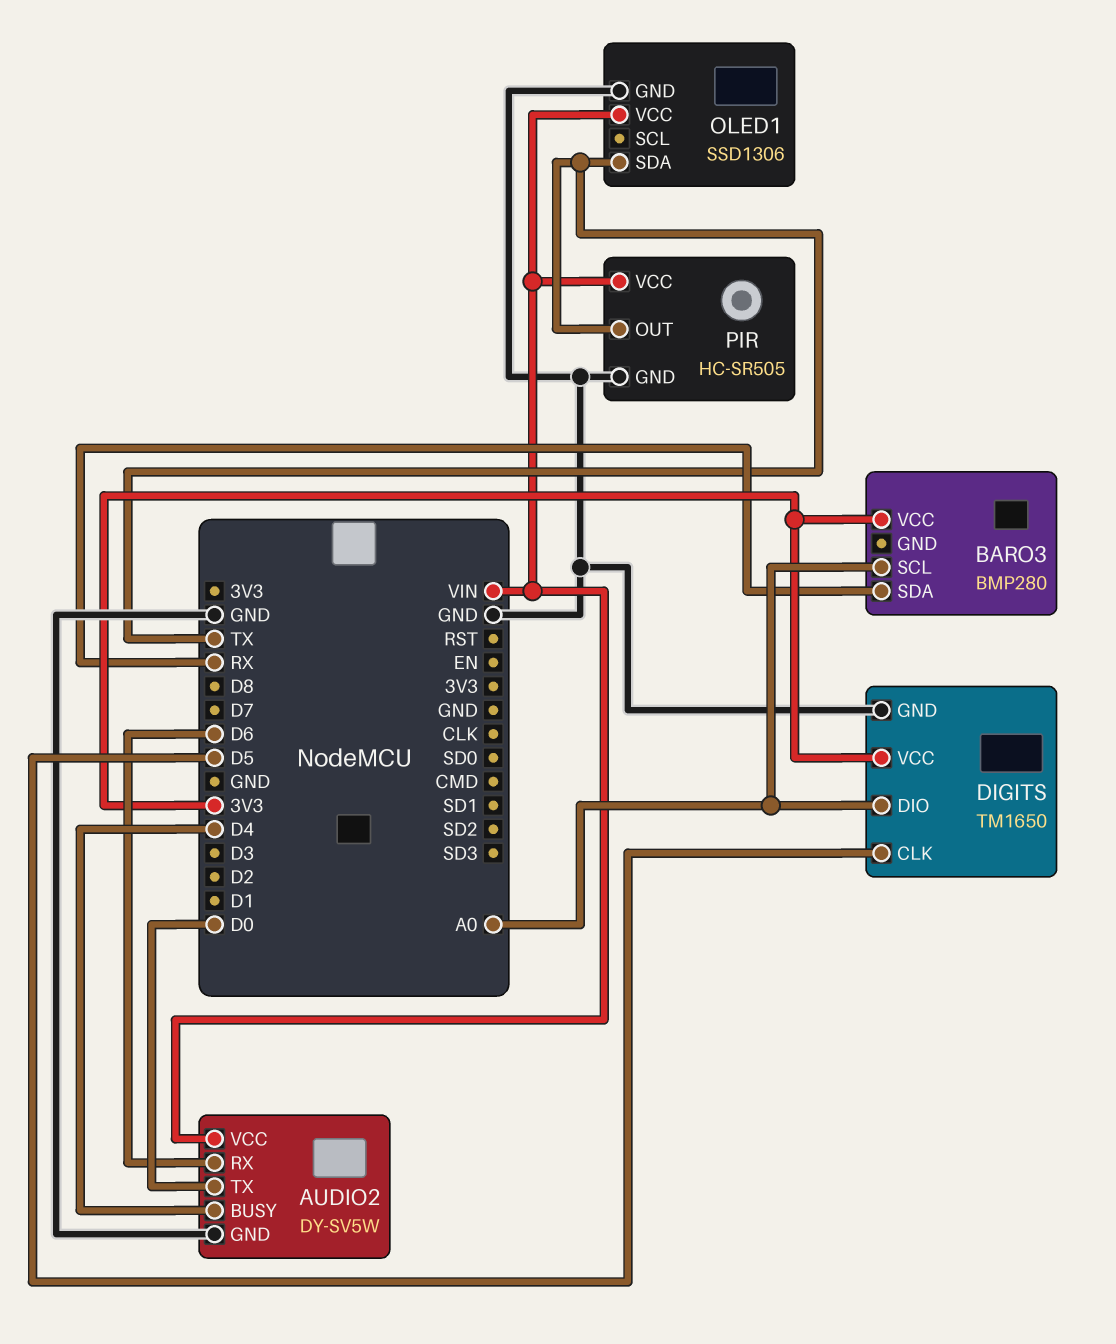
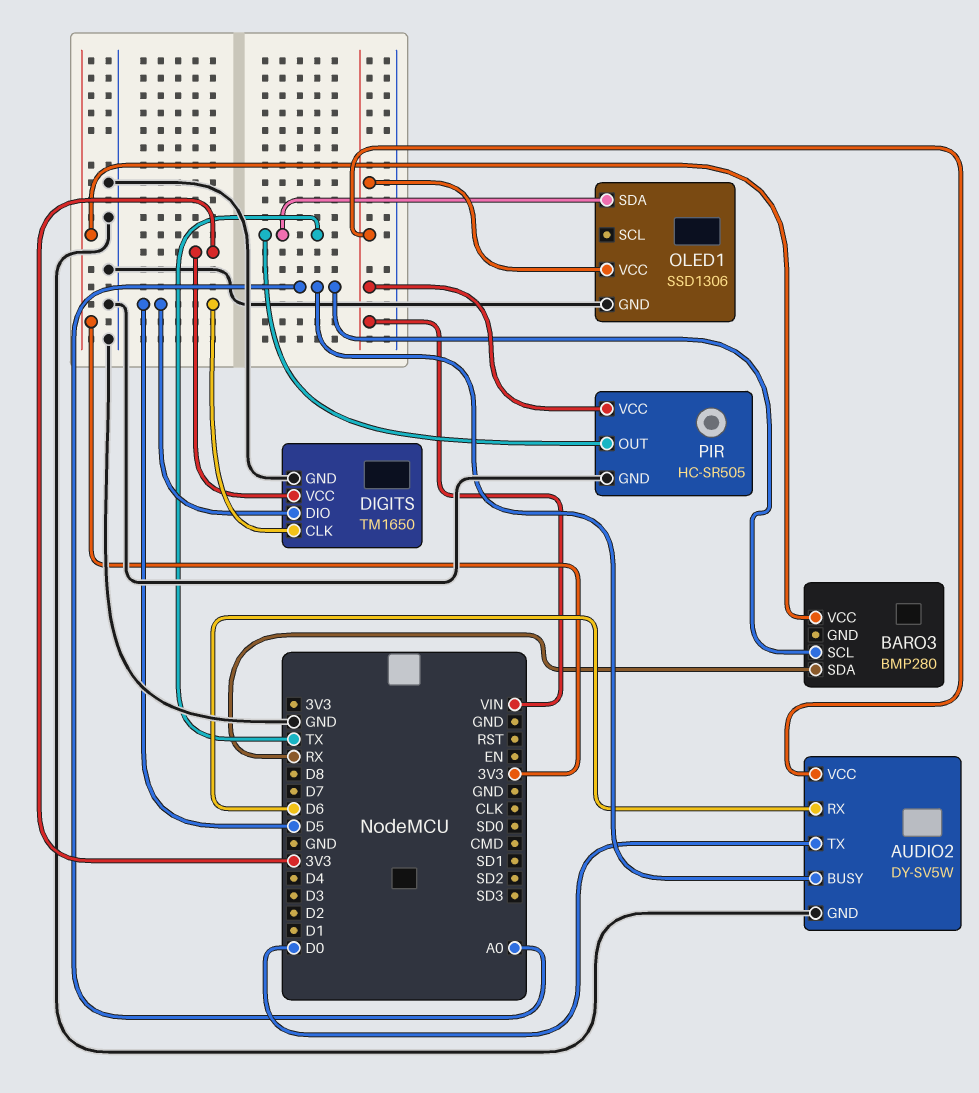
AUDIO2 pin BUSY: D4 -> A0
DIGITS pin DIO: A0 -> D5

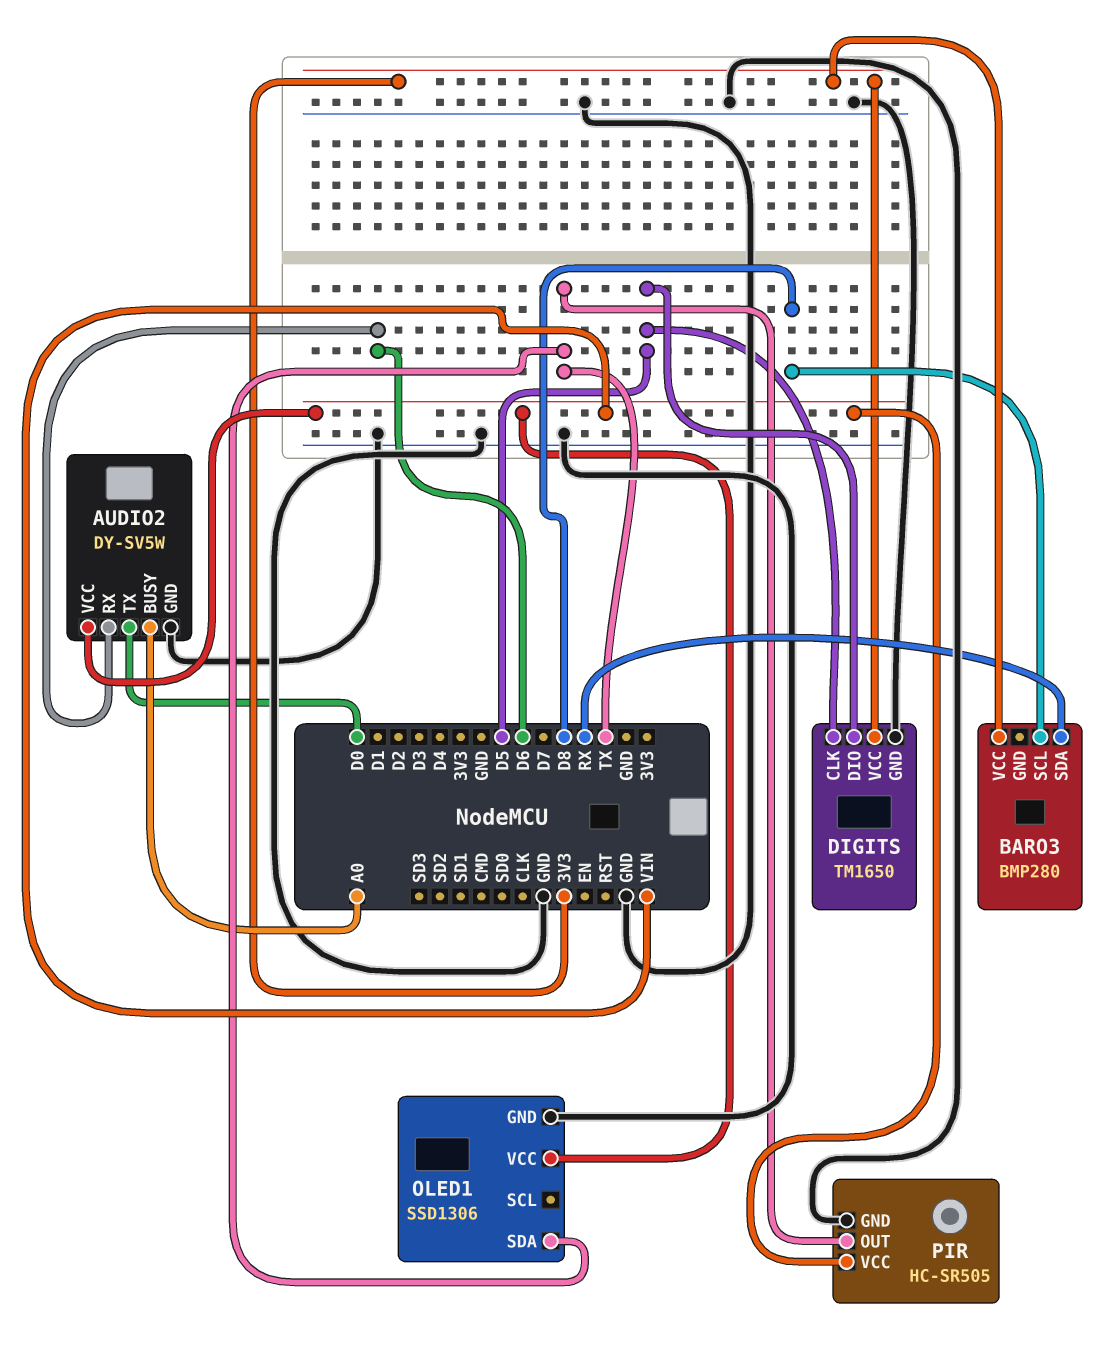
BARO3 pin SCL: A0 -> D8

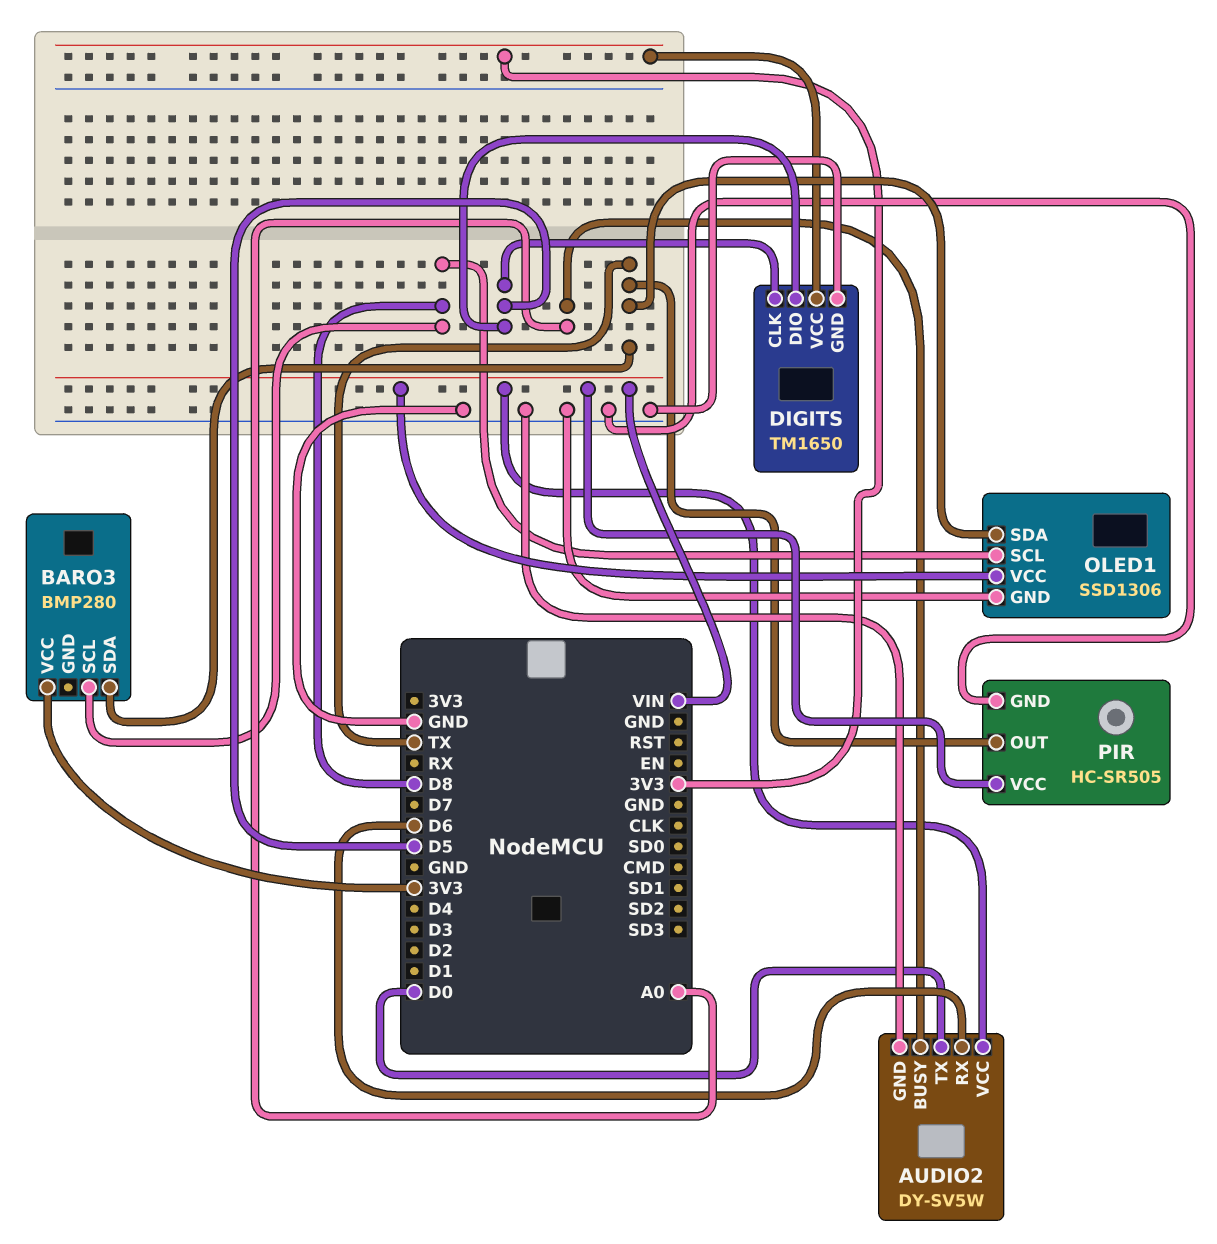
BARO3 pin SDA: RX -> TX
OLED1 pin SCL: none -> D8

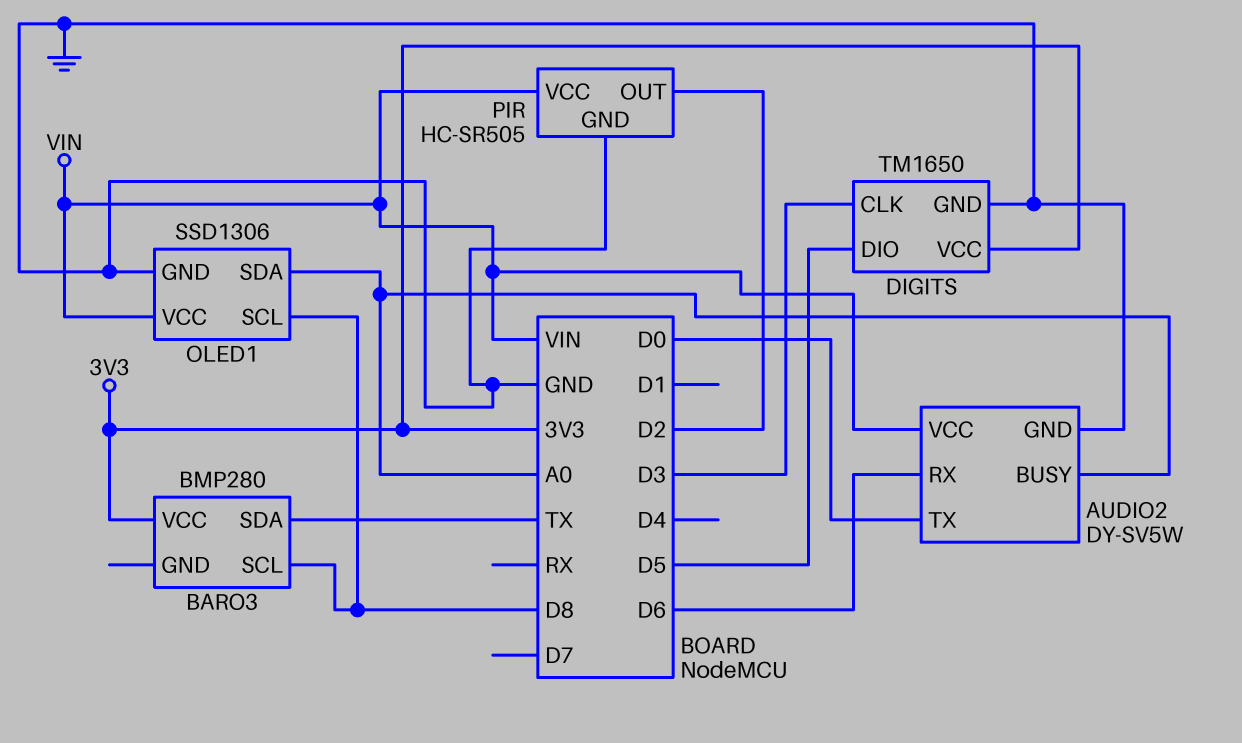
DIGITS pin CLK: D5 -> D3
OLED1 pin SDA: TX -> A0
PIR pin OUT: TX -> D2

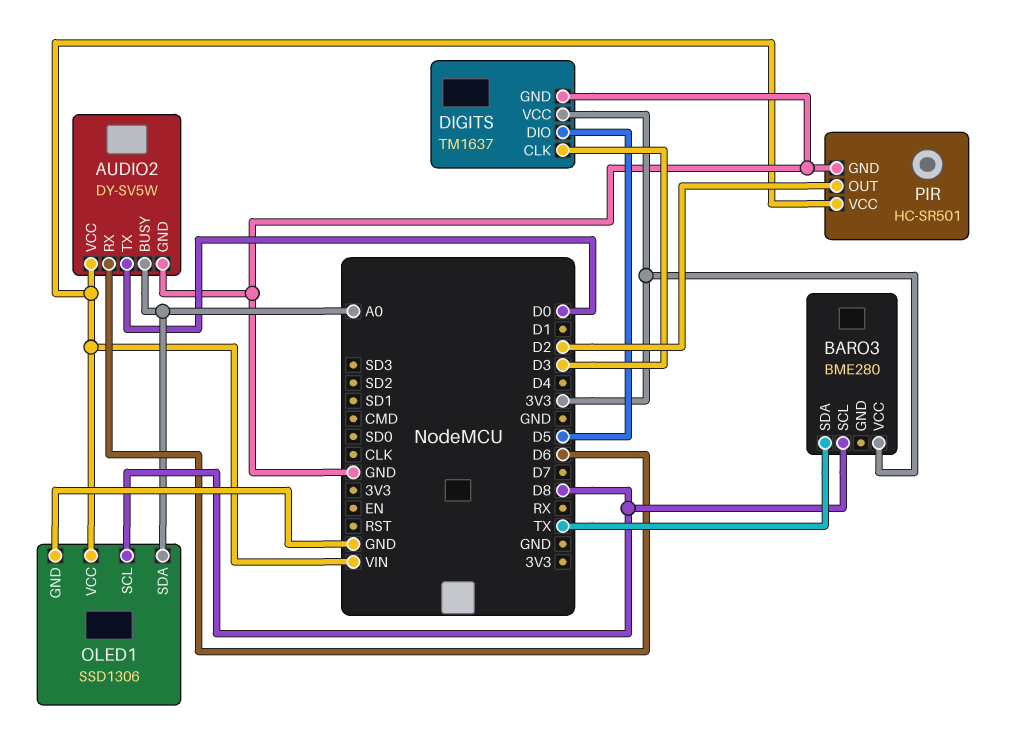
BARO3: BMP280 -> BME280
DIGITS: TM1650 -> TM1637
PIR: HC-SR505 -> HC-SR501

